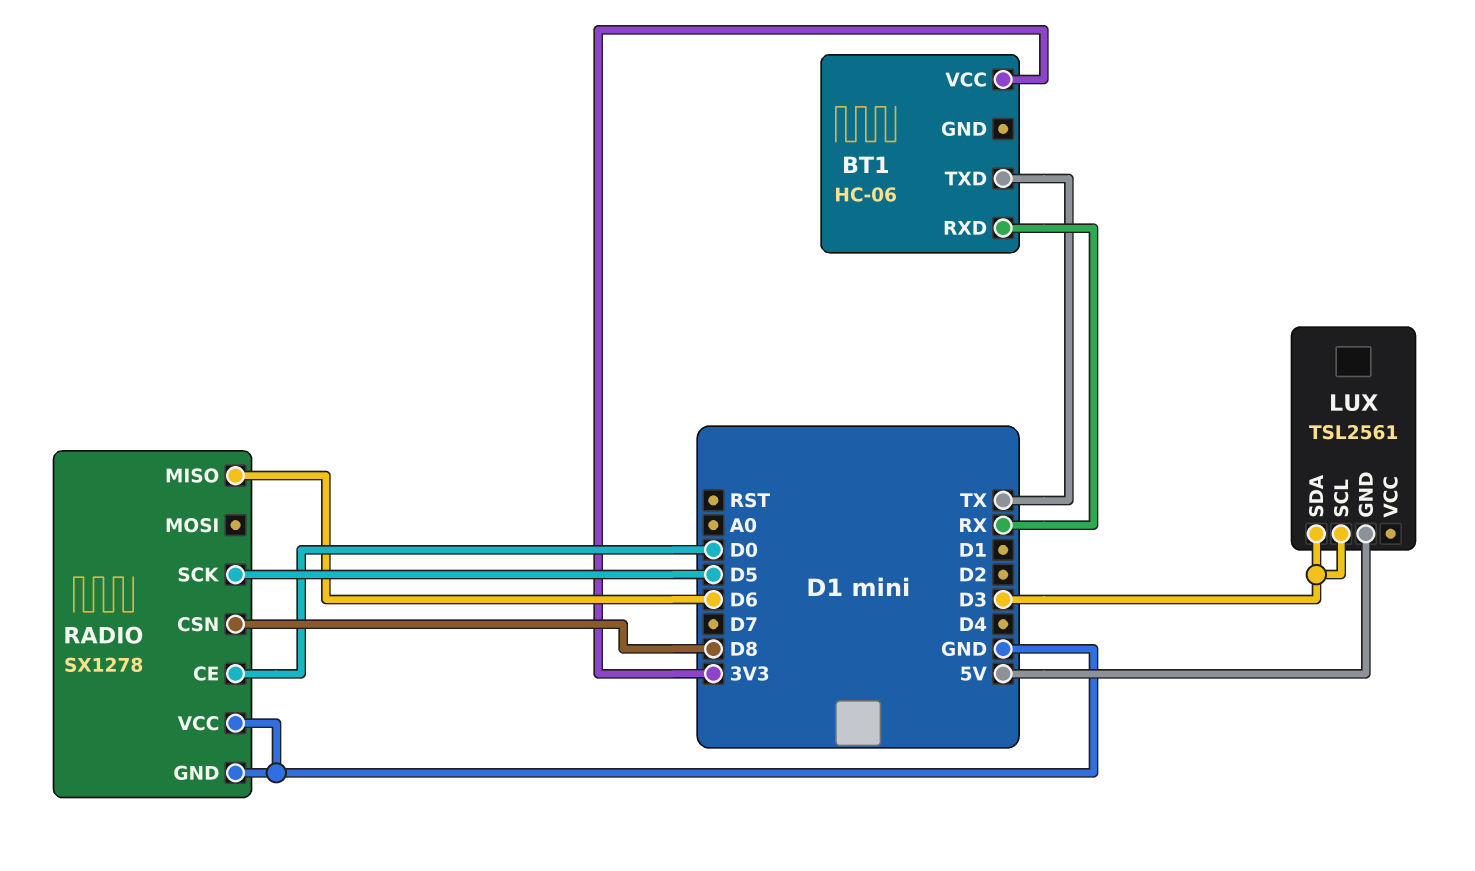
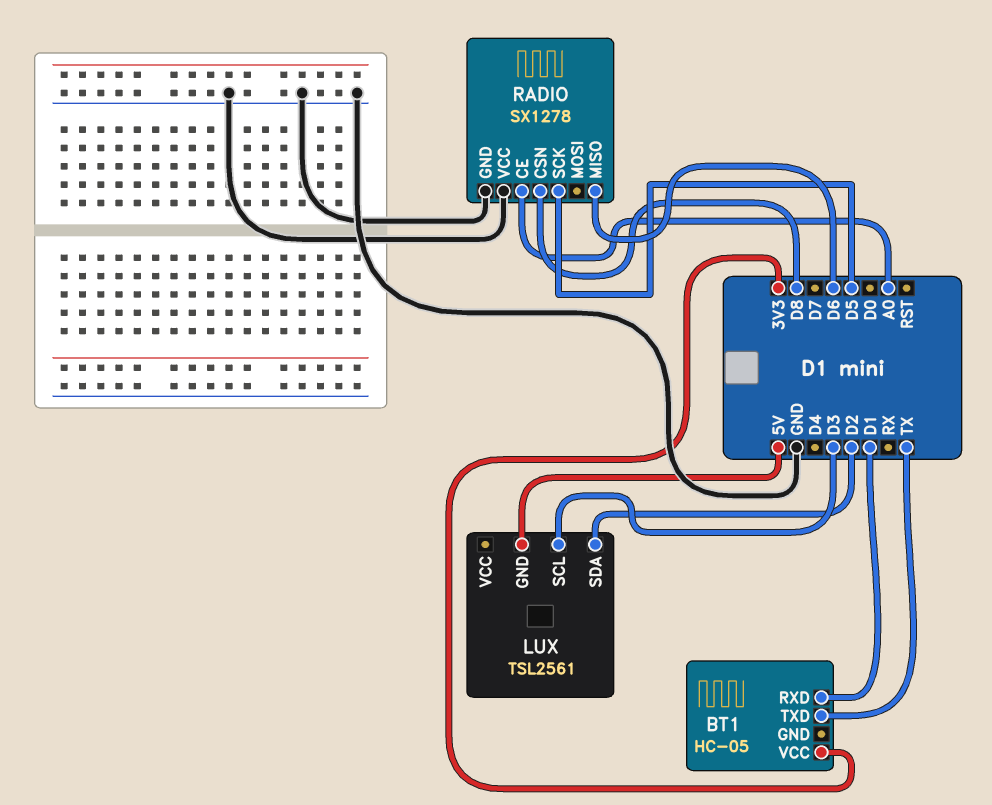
BT1: HC-06 -> HC-05
BT1 pin RXD: RX -> D1
LUX pin SDA: D3 -> D2
RADIO pin CE: D0 -> A0

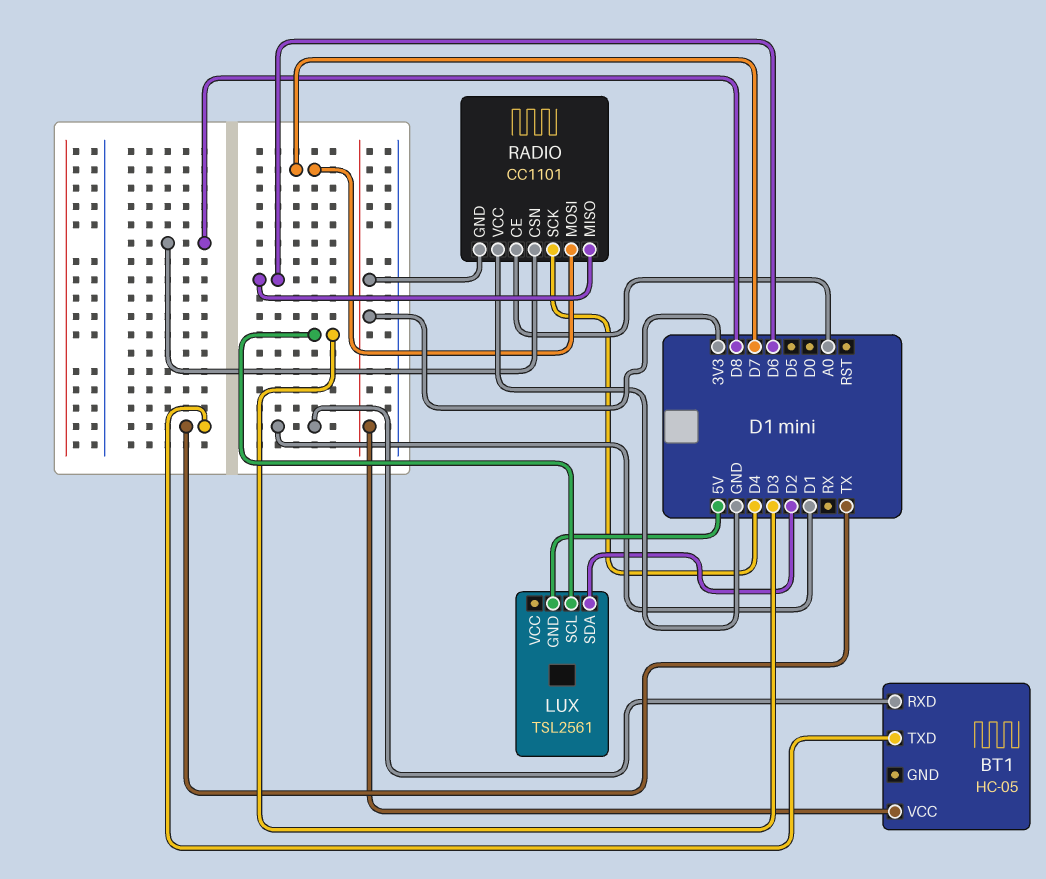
RADIO: SX1278 -> CC1101
RADIO pin GND: GND -> 3V3
RADIO pin MOSI: none -> D7
RADIO pin SCK: D5 -> D4

